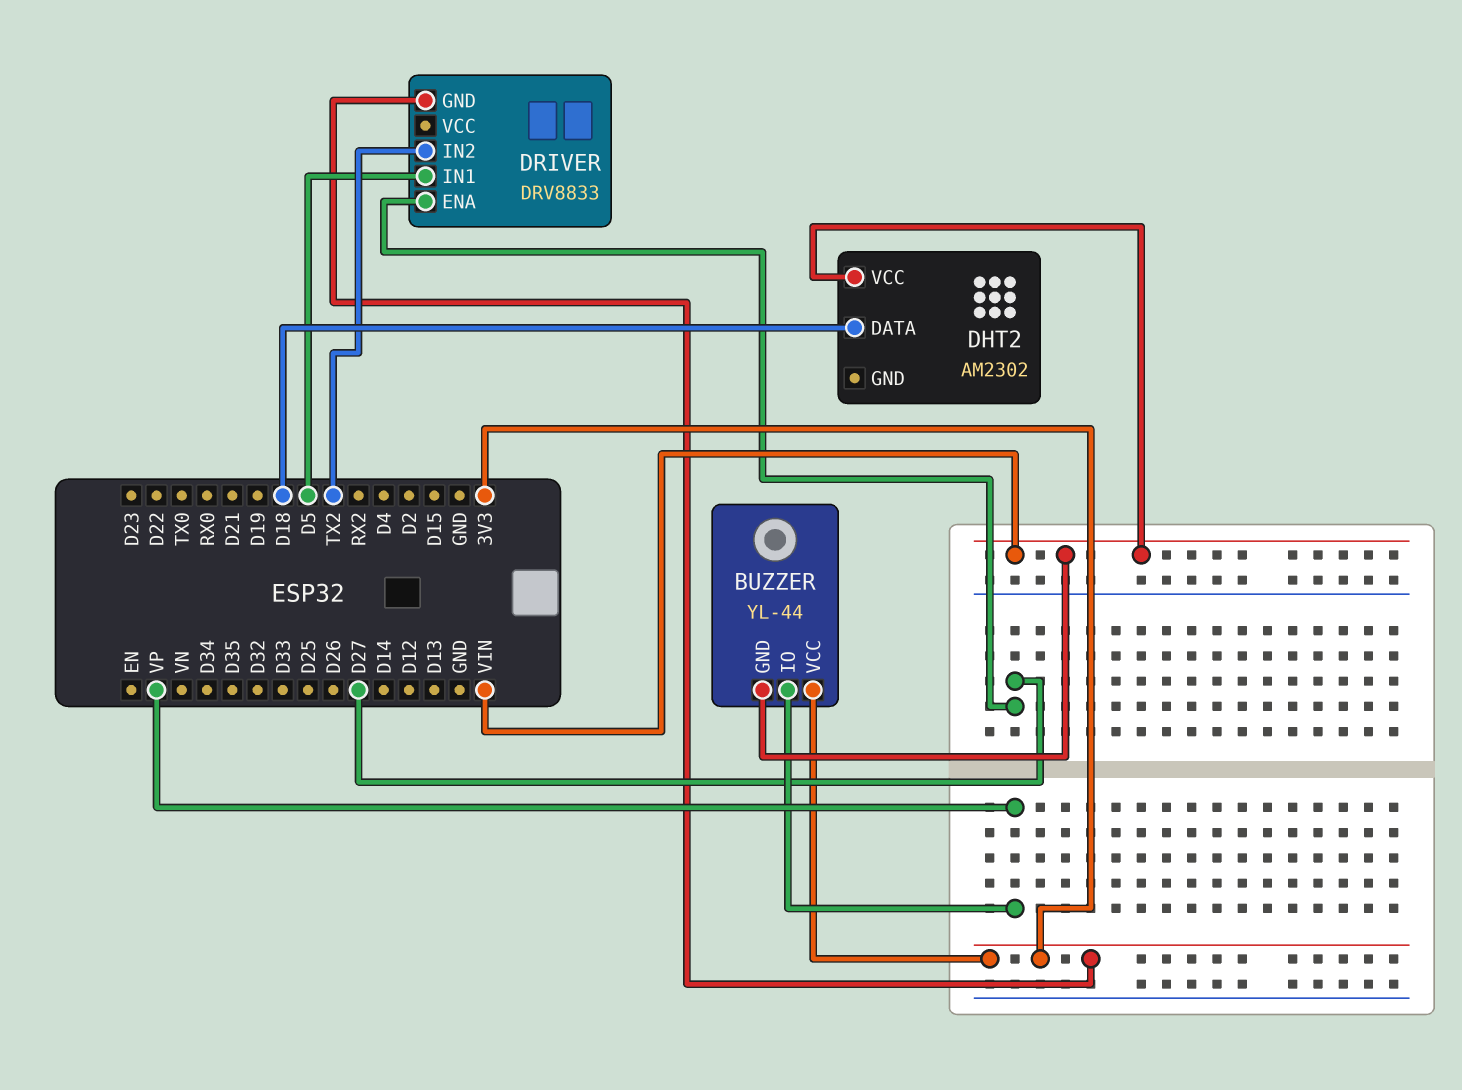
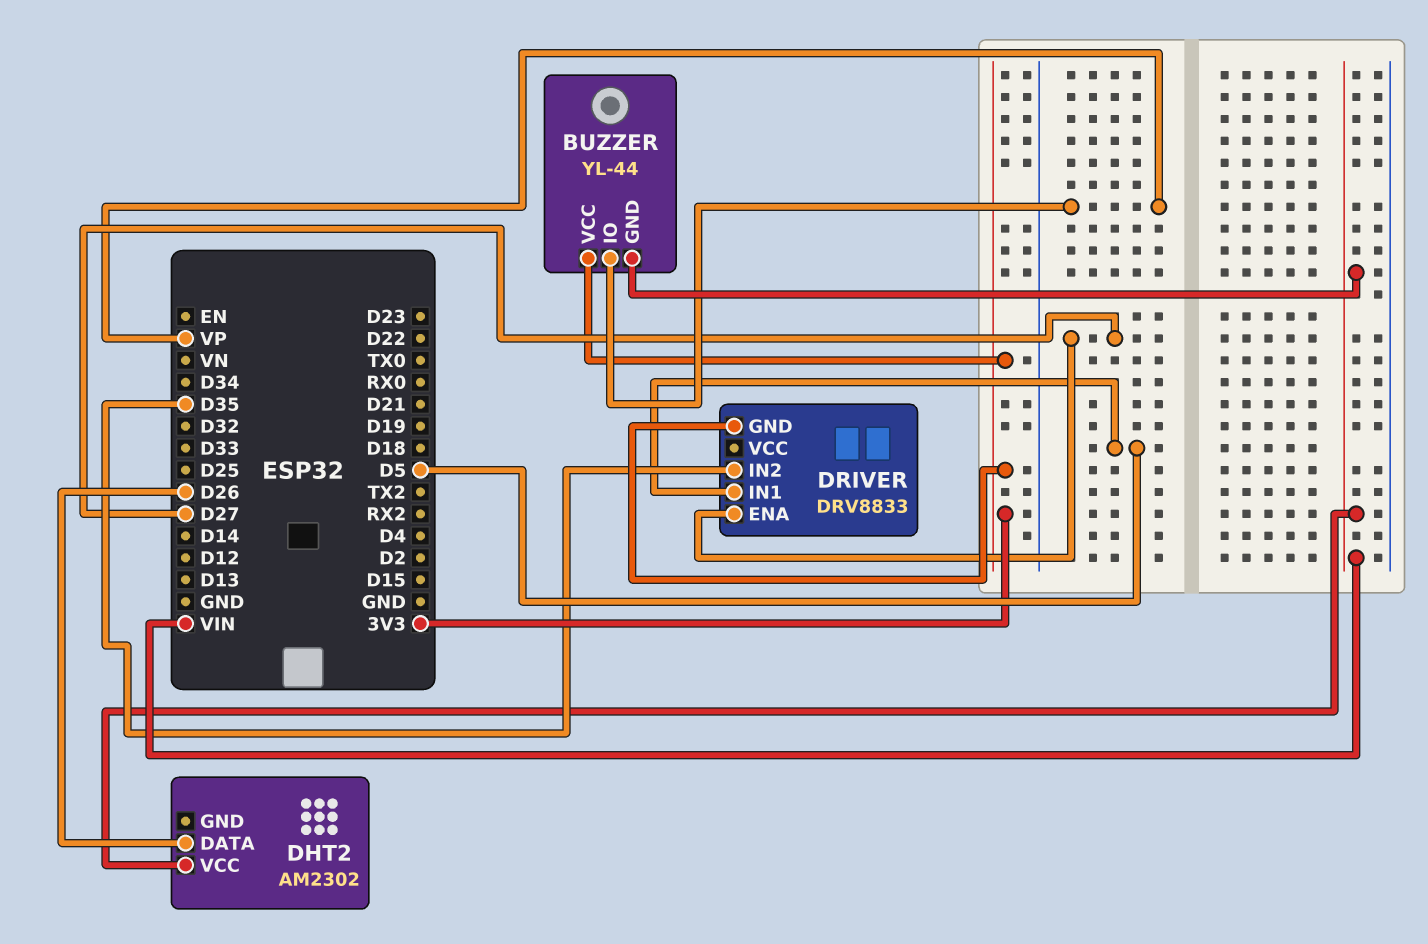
DHT2 pin DATA: D18 -> D26
DRIVER pin IN2: TX2 -> D35

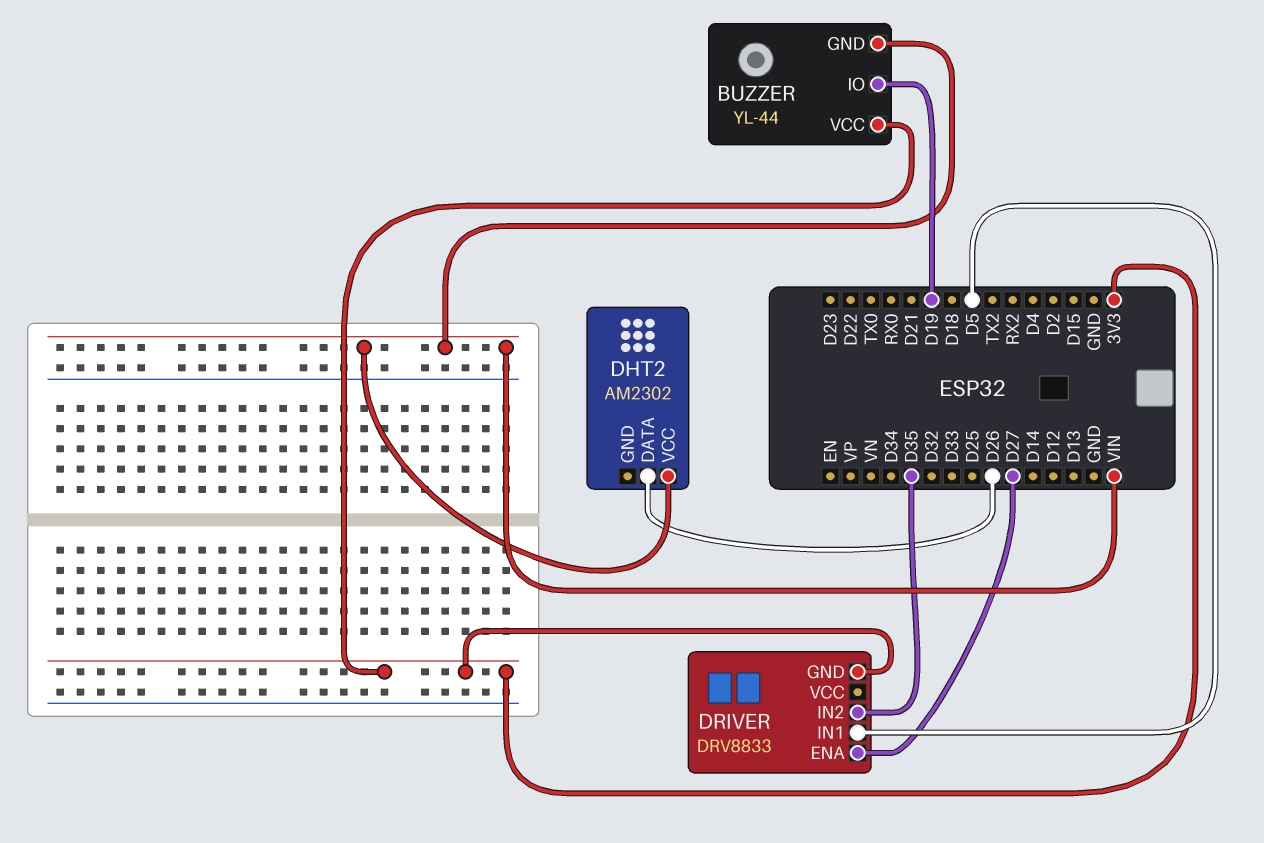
BUZZER pin IO: VP -> D19

